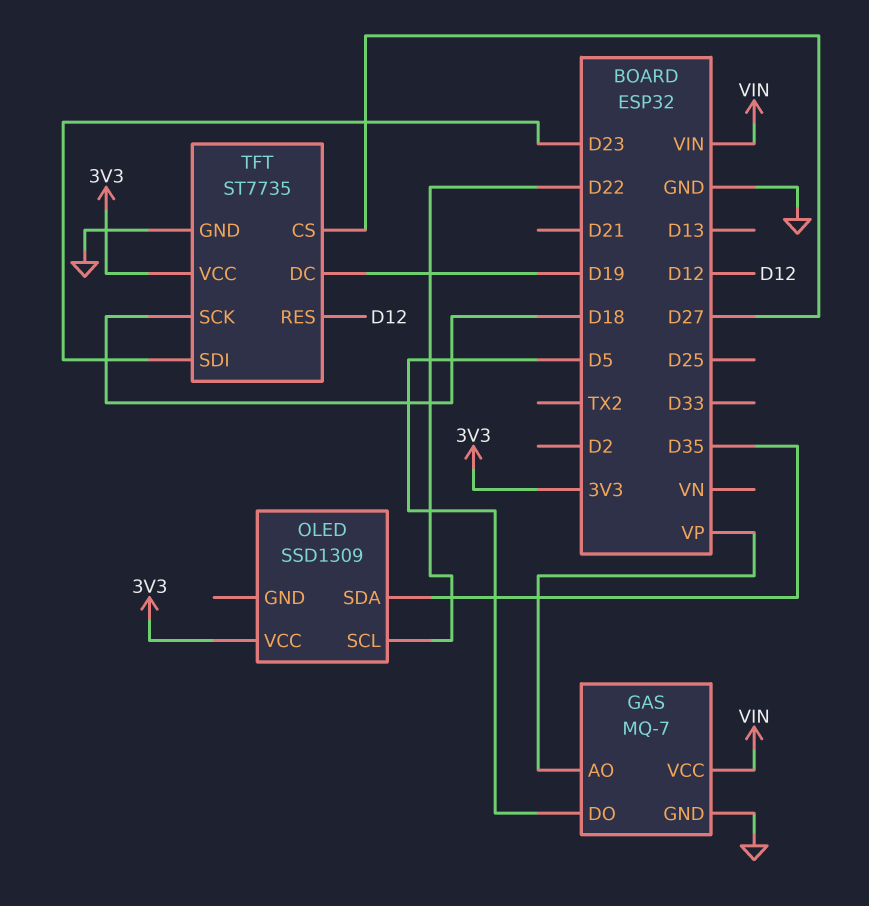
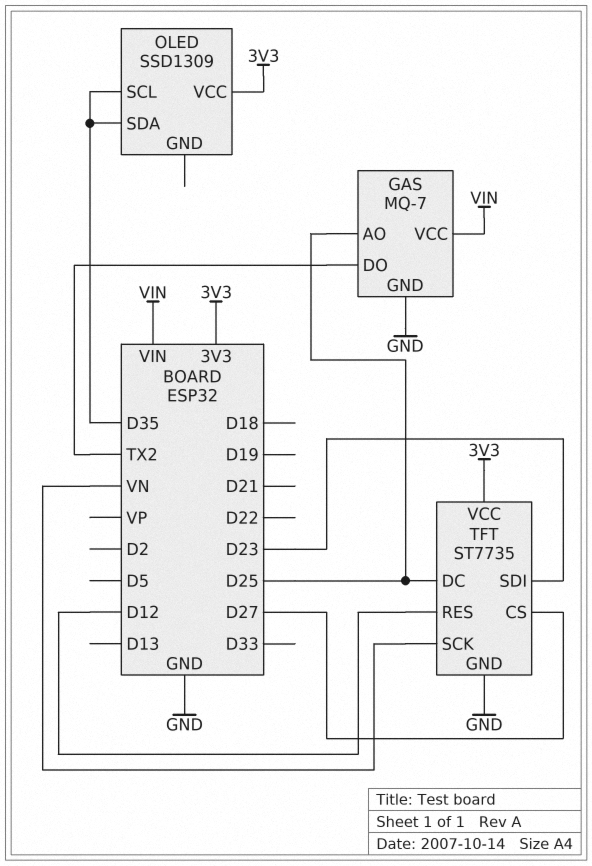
GAS pin AO: VP -> D25
GAS pin DO: D5 -> TX2
OLED pin SCL: D22 -> D35
TFT pin DC: D19 -> D25
TFT pin SCK: D18 -> VN

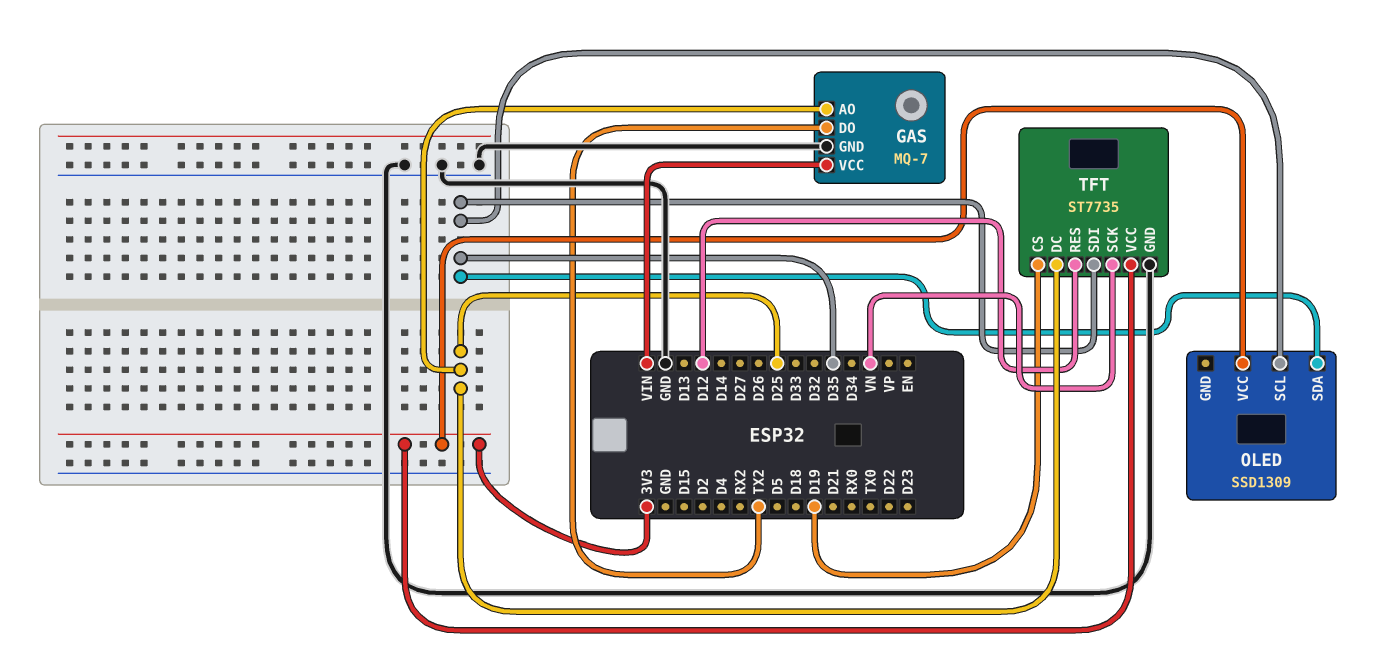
TFT pin CS: D27 -> D19
TFT pin SDI: D23 -> D35

